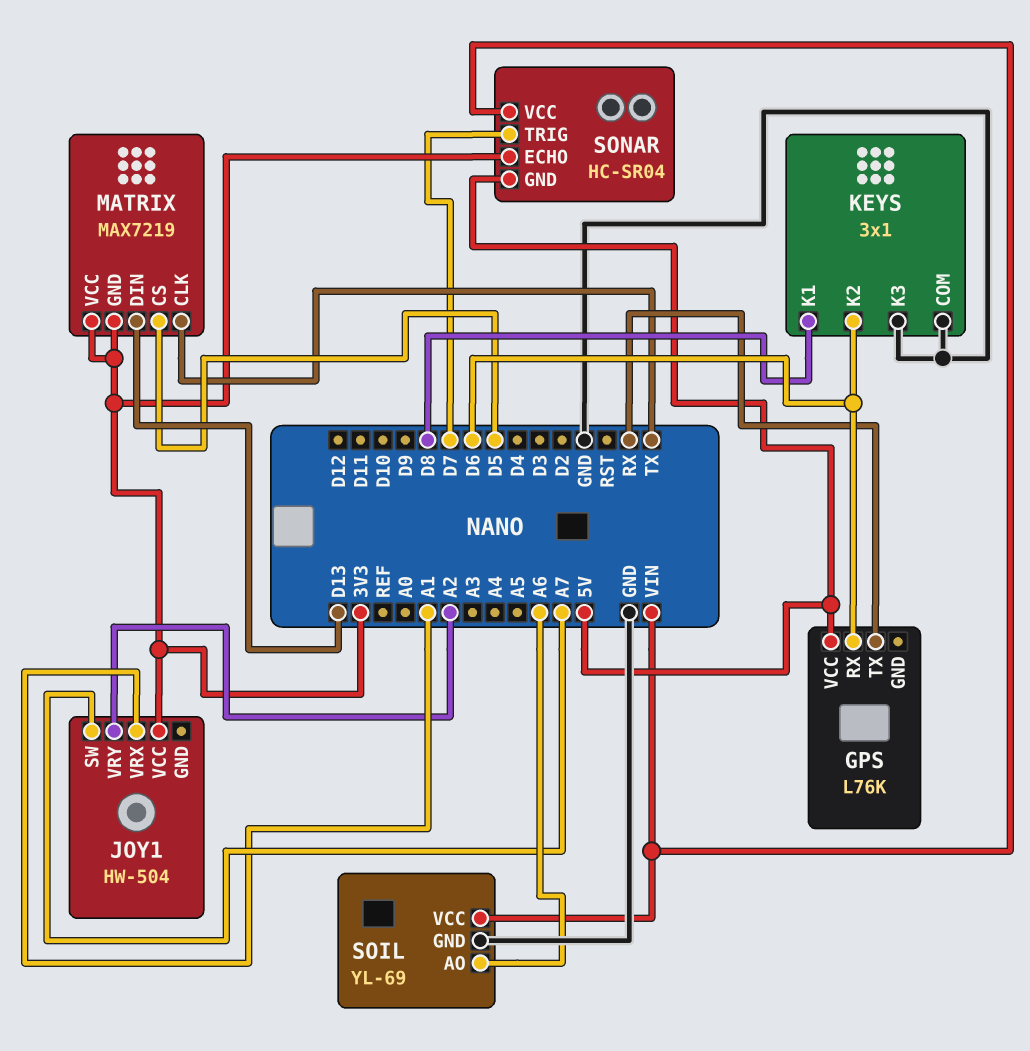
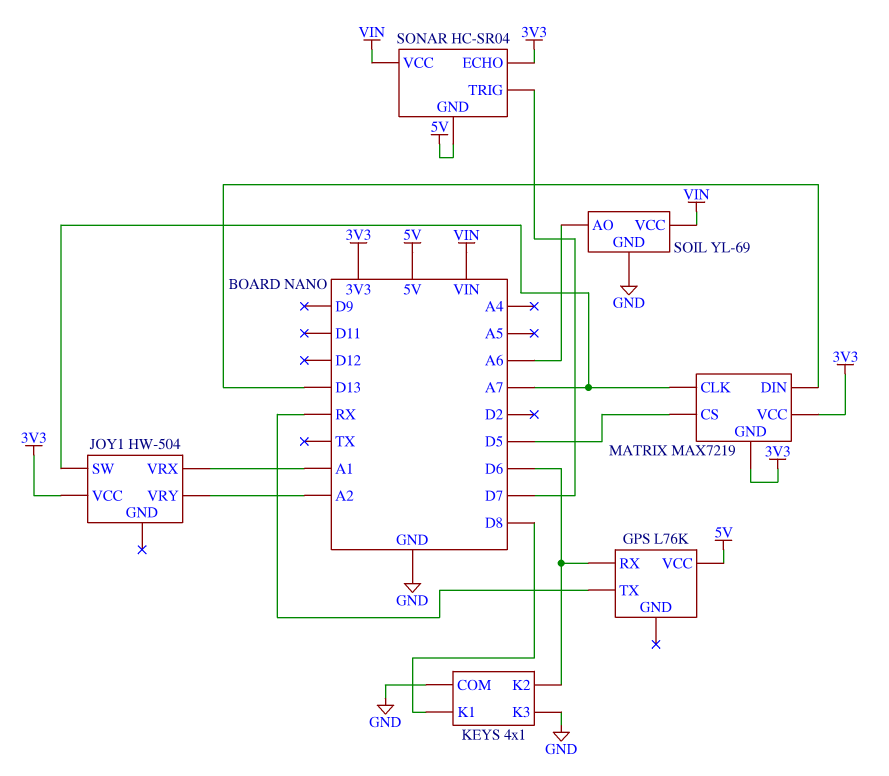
KEYS: 3x1 -> 4x1
MATRIX pin CLK: TX -> A7

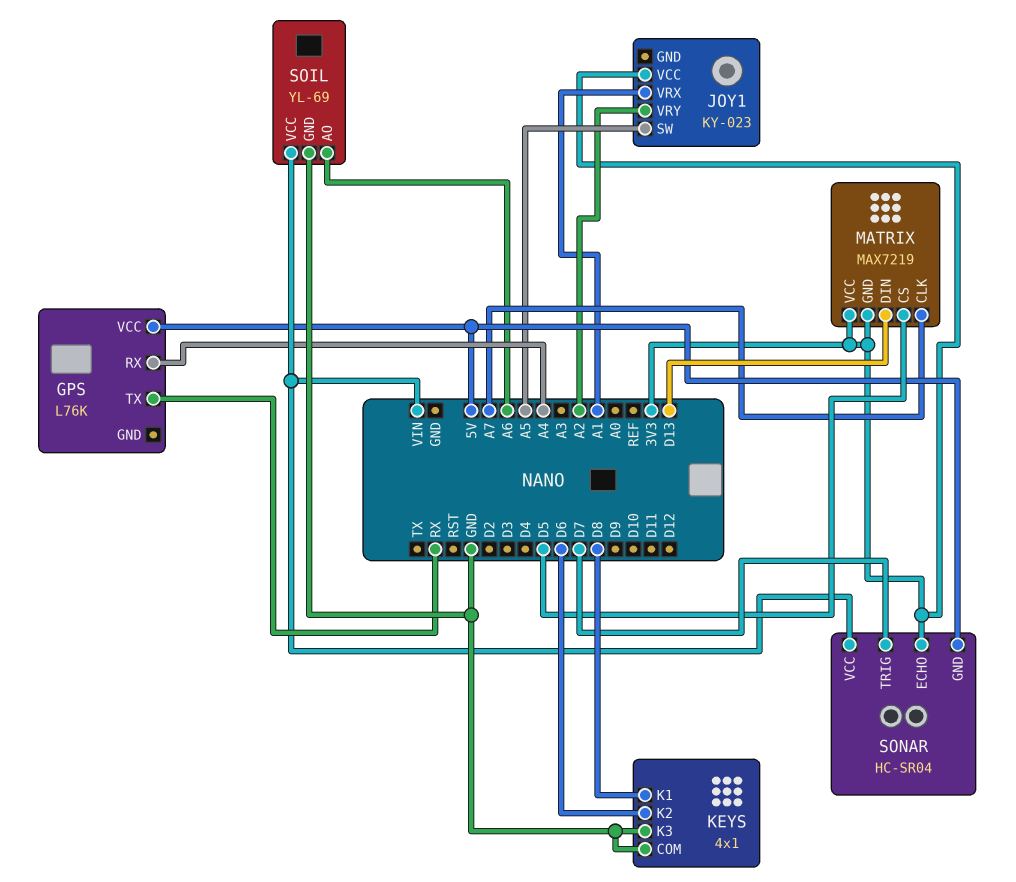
GPS pin RX: D6 -> A4
JOY1: HW-504 -> KY-023
JOY1 pin SW: A7 -> A5

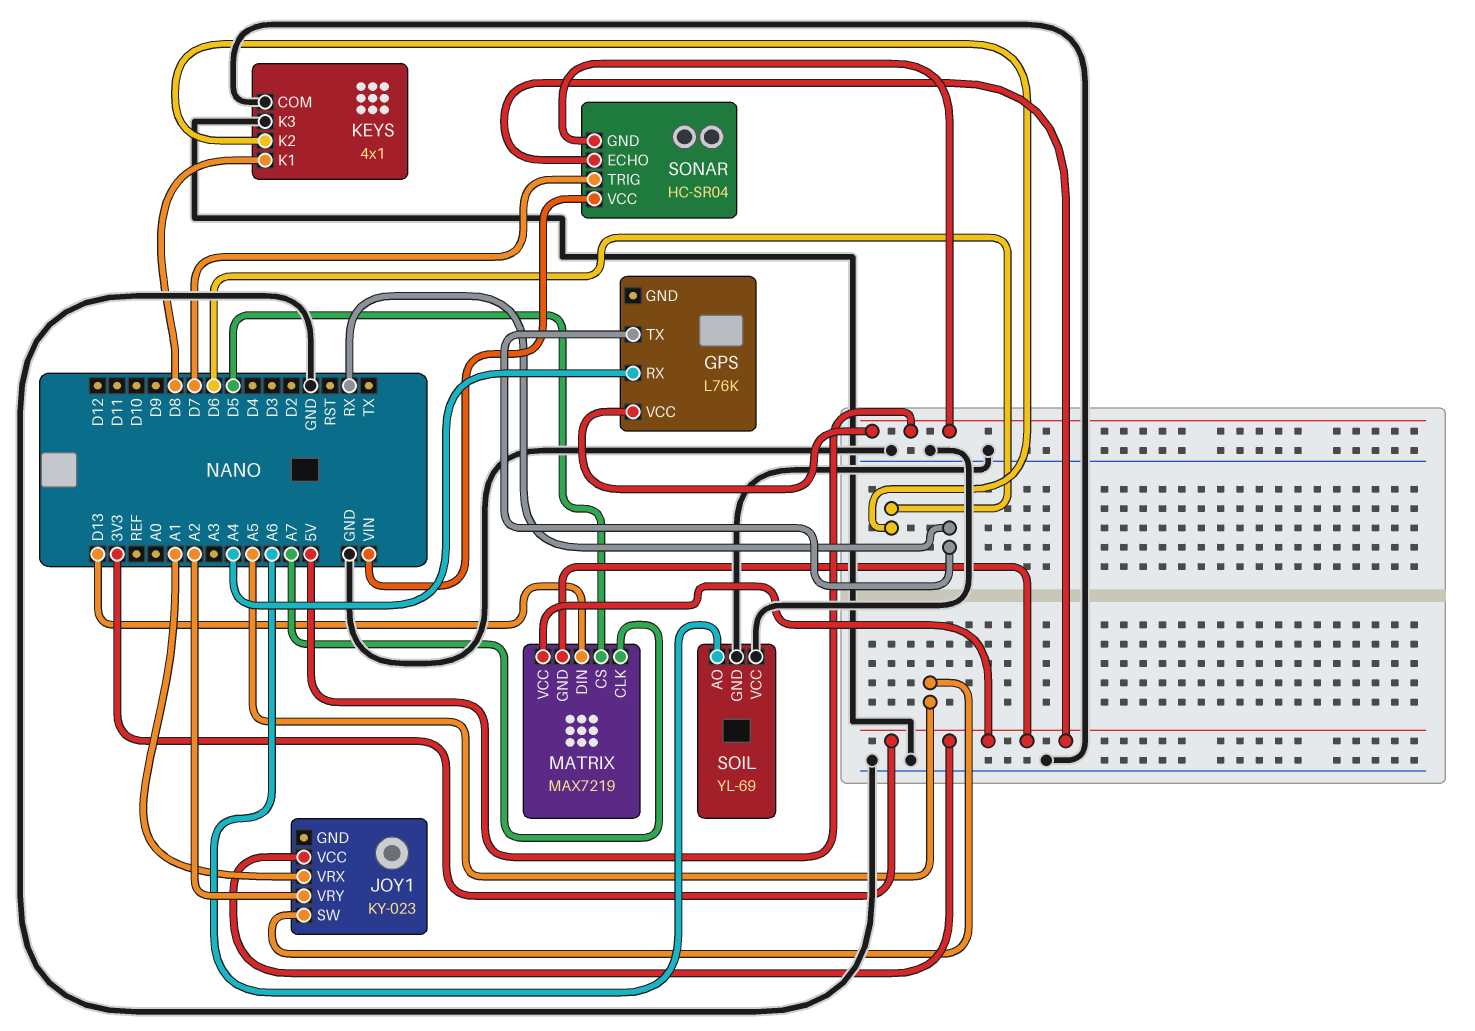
SOIL pin VCC: VIN -> GND

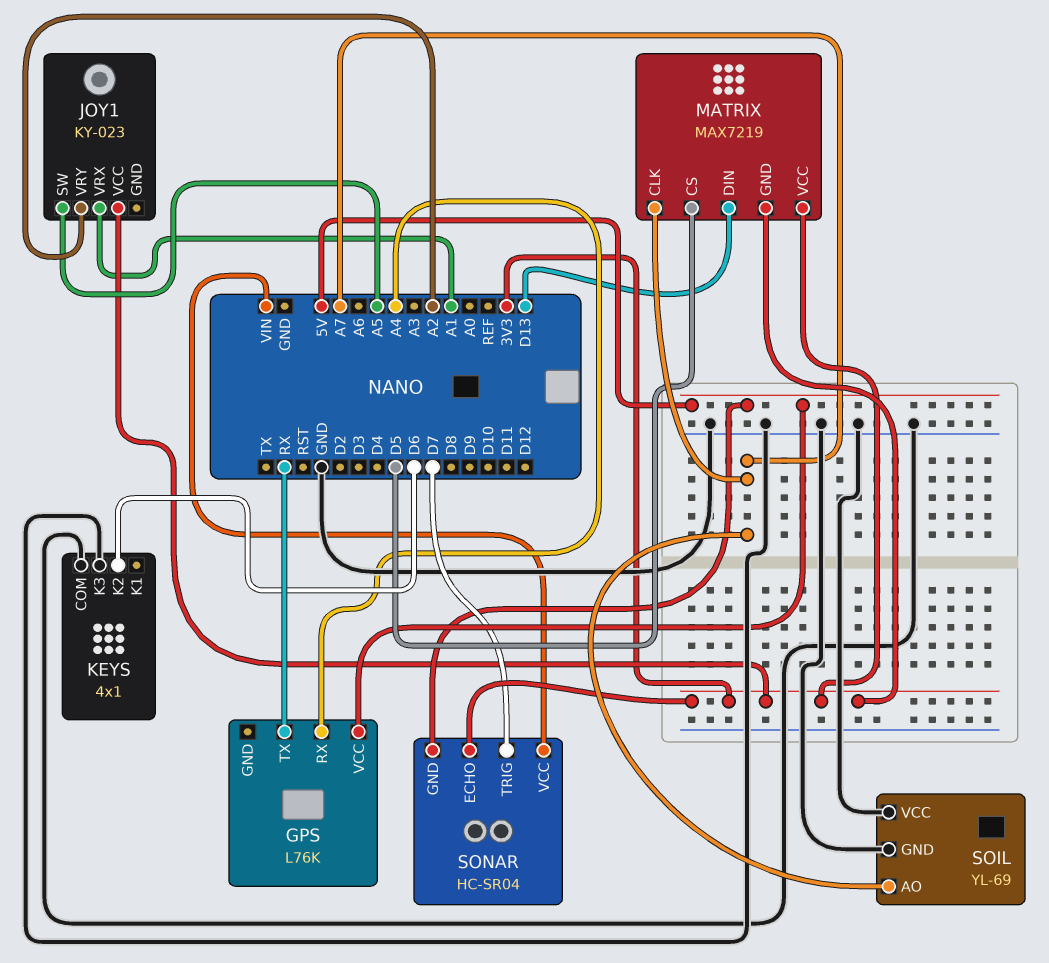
KEYS pin K1: D8 -> none
SOIL pin AO: A6 -> A7

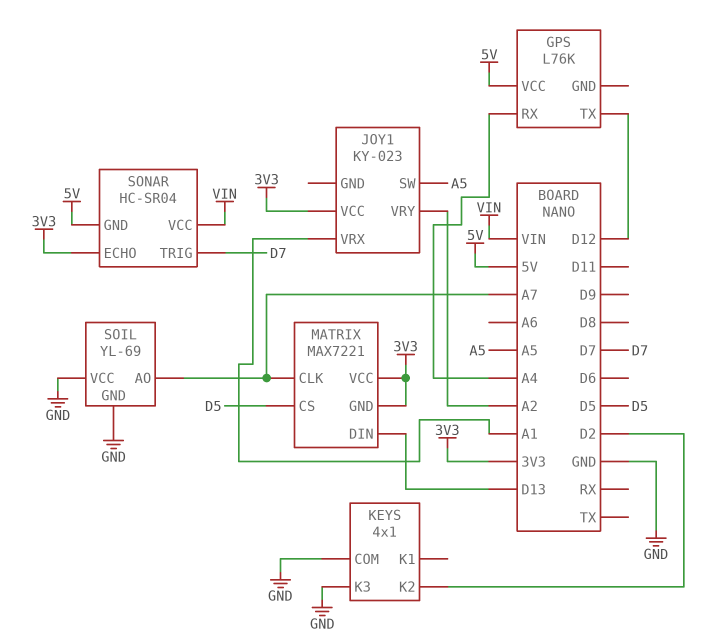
GPS pin TX: RX -> D12
KEYS pin K2: D6 -> D2
MATRIX: MAX7219 -> MAX7221

